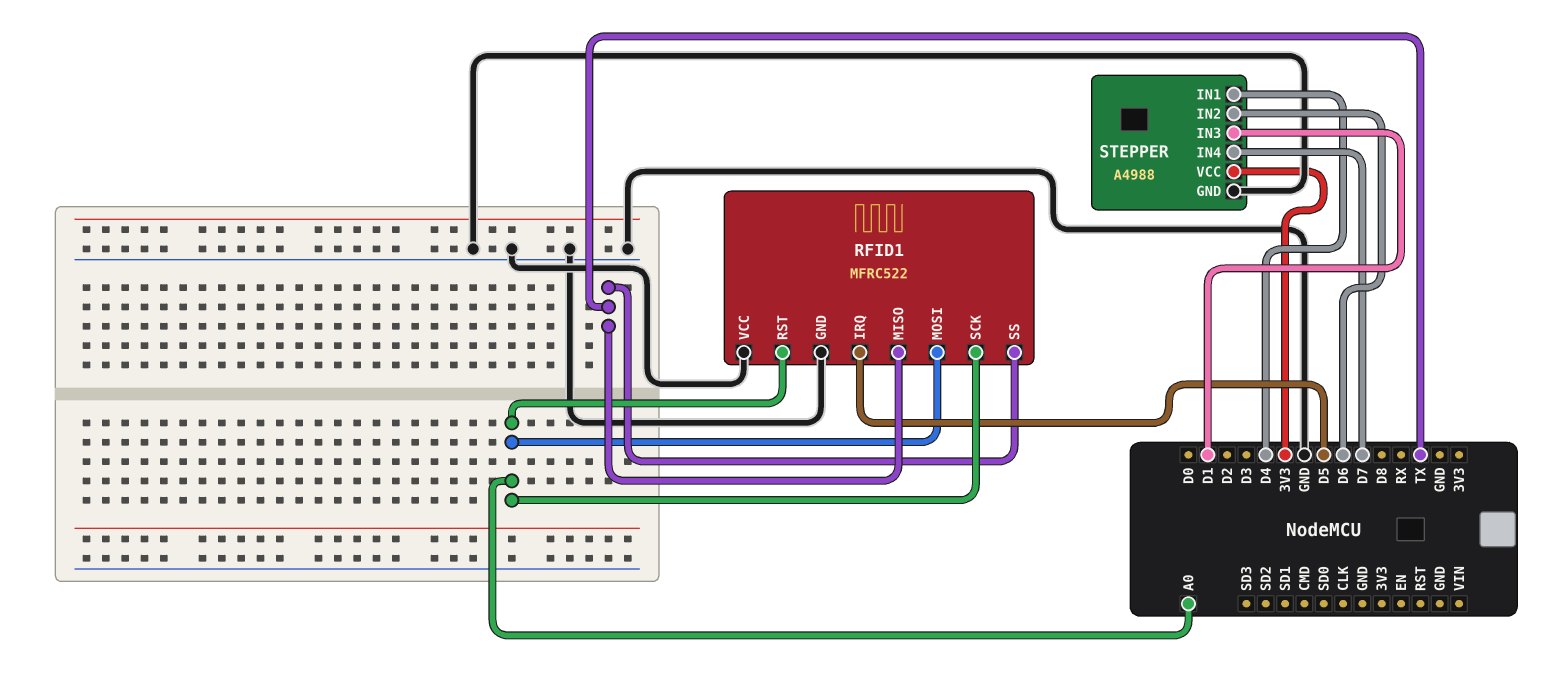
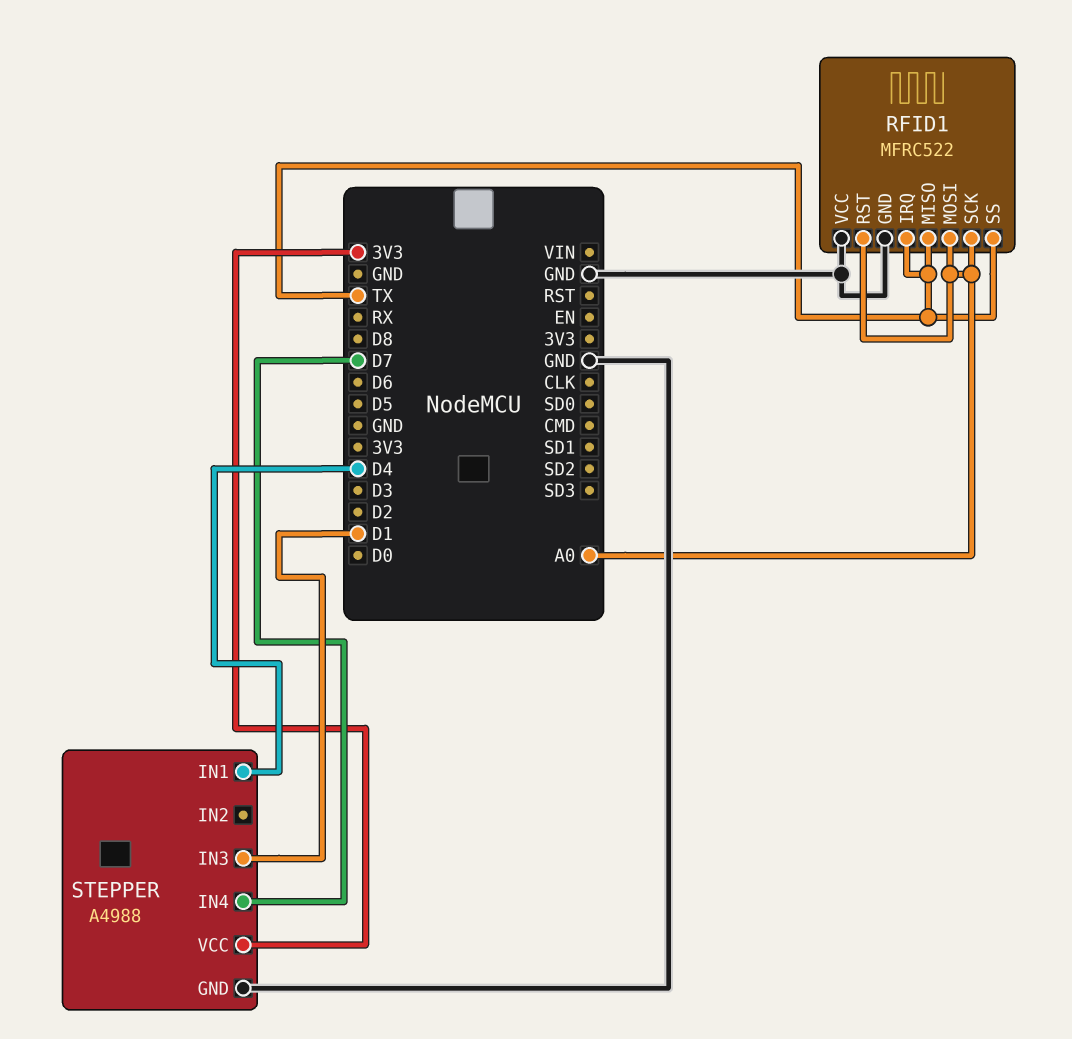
RFID1 pin IRQ: D5 -> TX
STEPPER pin IN2: D6 -> none

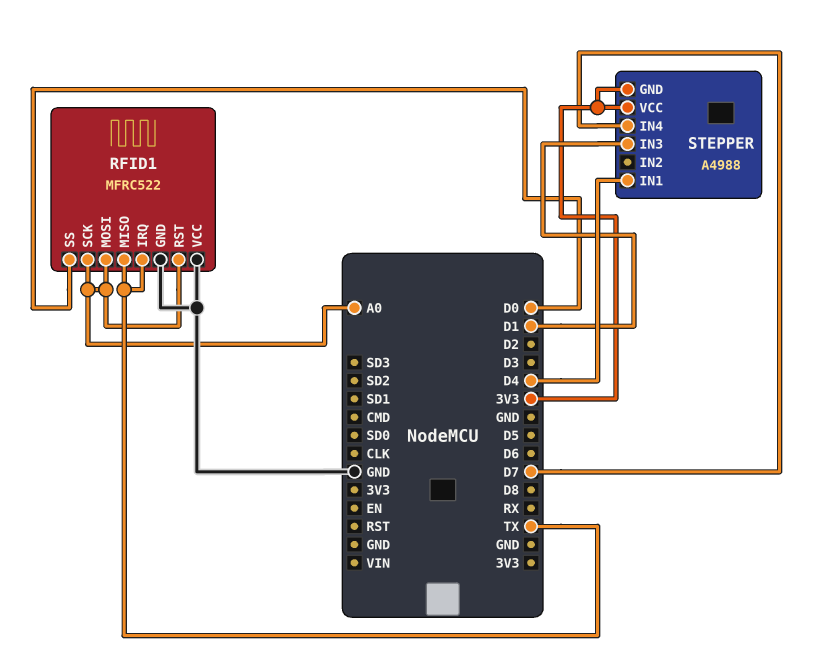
RFID1 pin SS: TX -> D0
STEPPER pin GND: GND -> 3V3

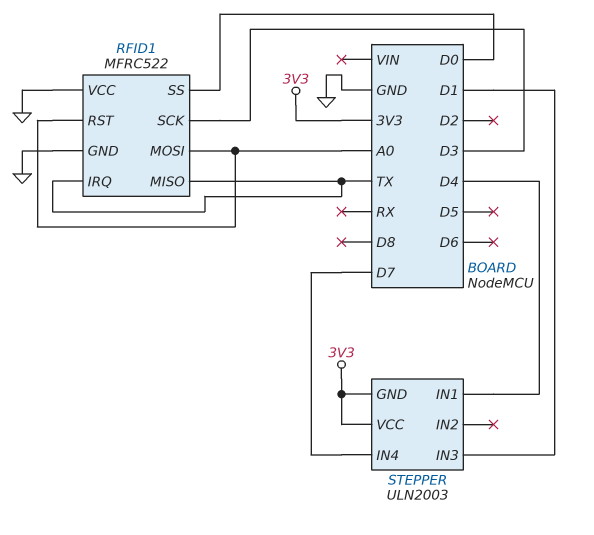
RFID1 pin SCK: A0 -> D3
STEPPER: A4988 -> ULN2003

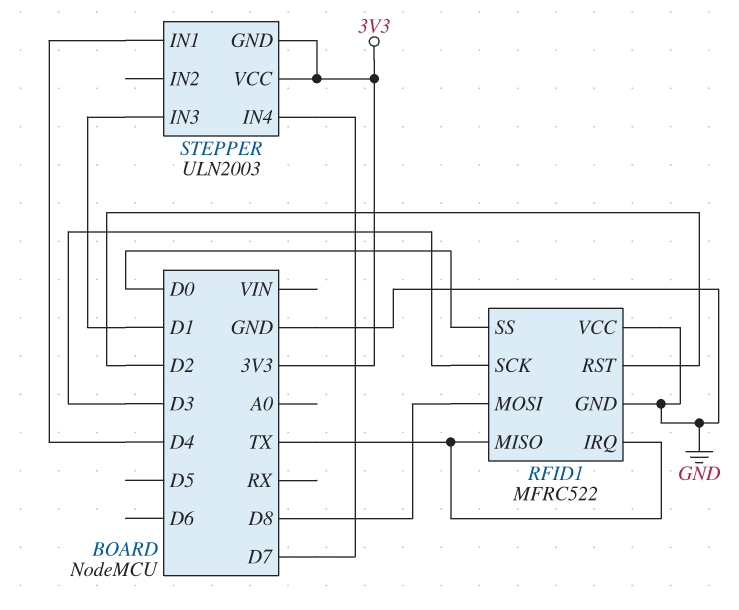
RFID1 pin MOSI: A0 -> D8
RFID1 pin RST: A0 -> D2

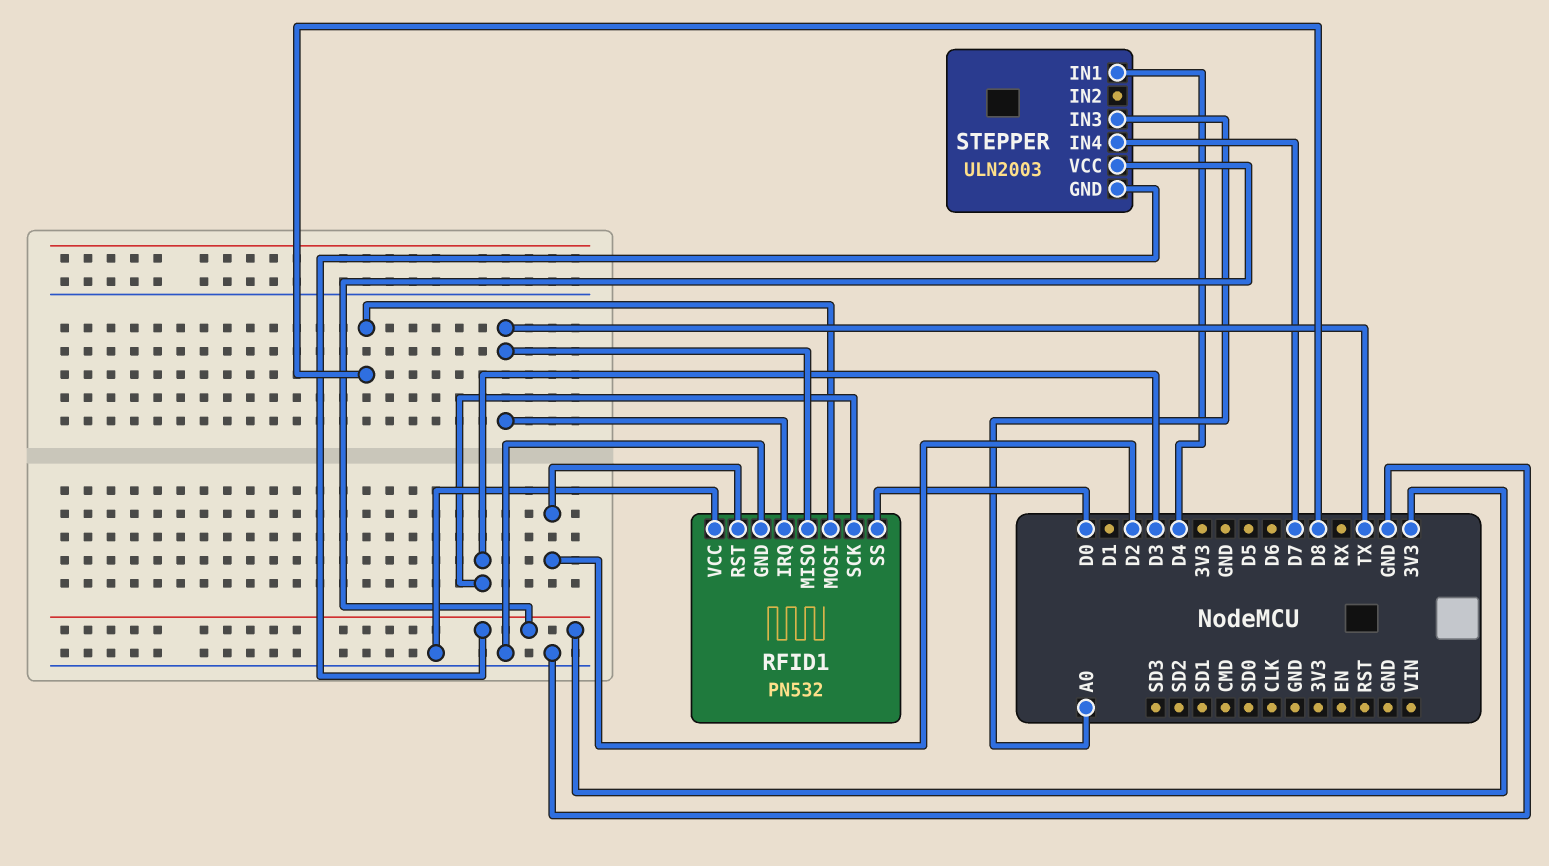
RFID1: MFRC522 -> PN532
STEPPER pin IN3: D1 -> A0

